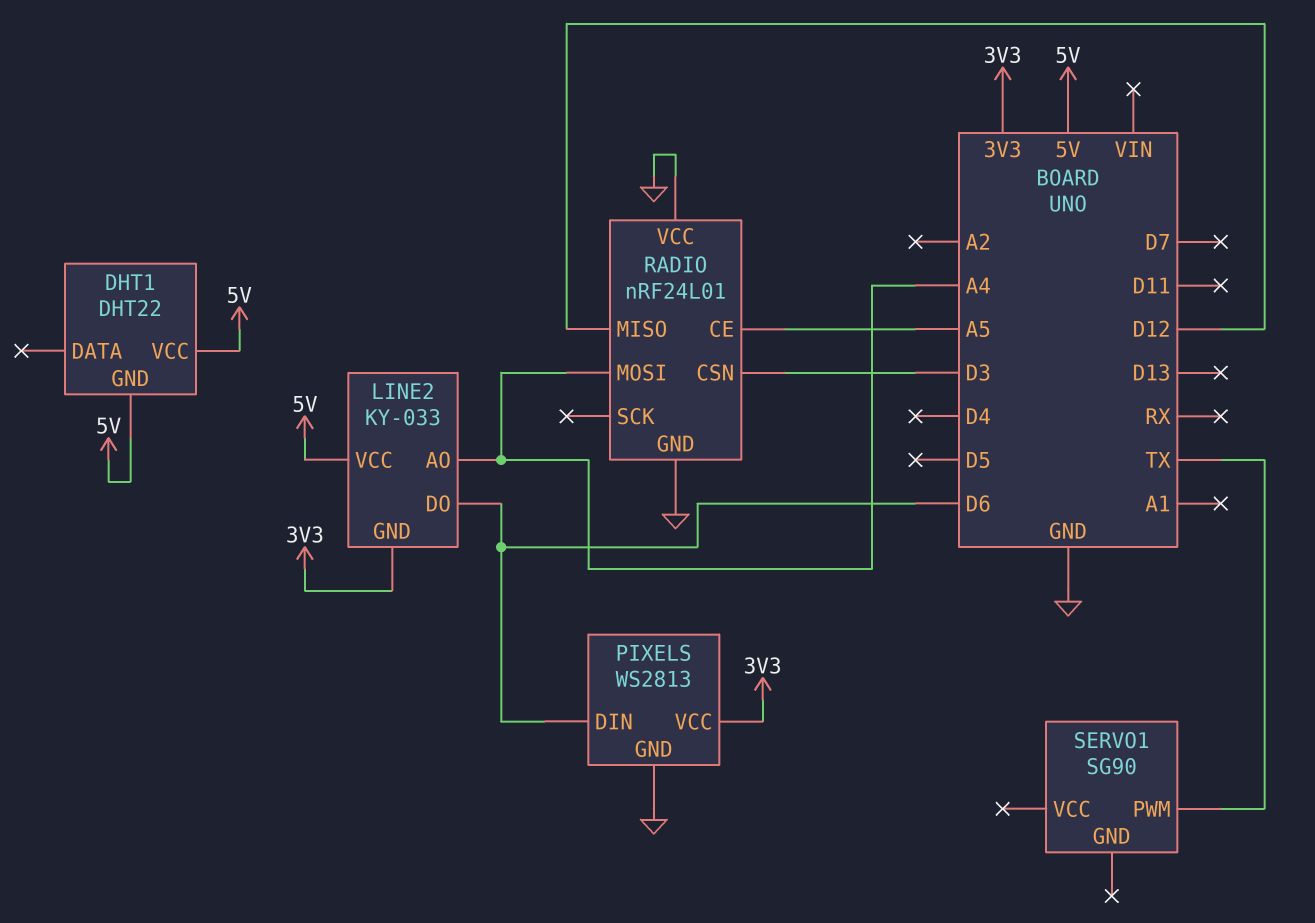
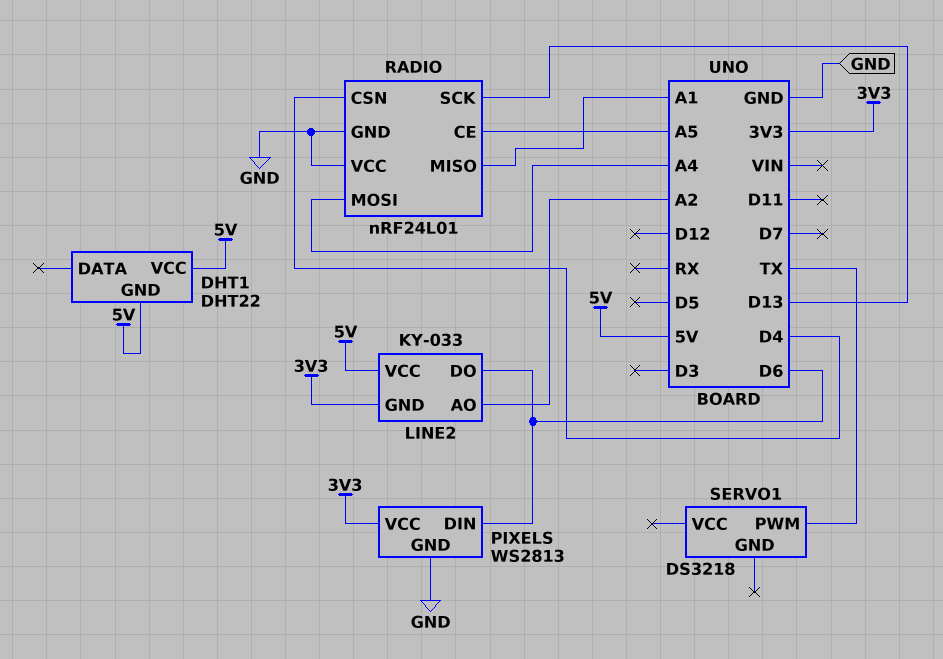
LINE2 pin AO: A4 -> A2
RADIO pin CSN: D3 -> D4
RADIO pin MISO: D12 -> A1
RADIO pin SCK: none -> D13
SERVO1: SG90 -> DS3218

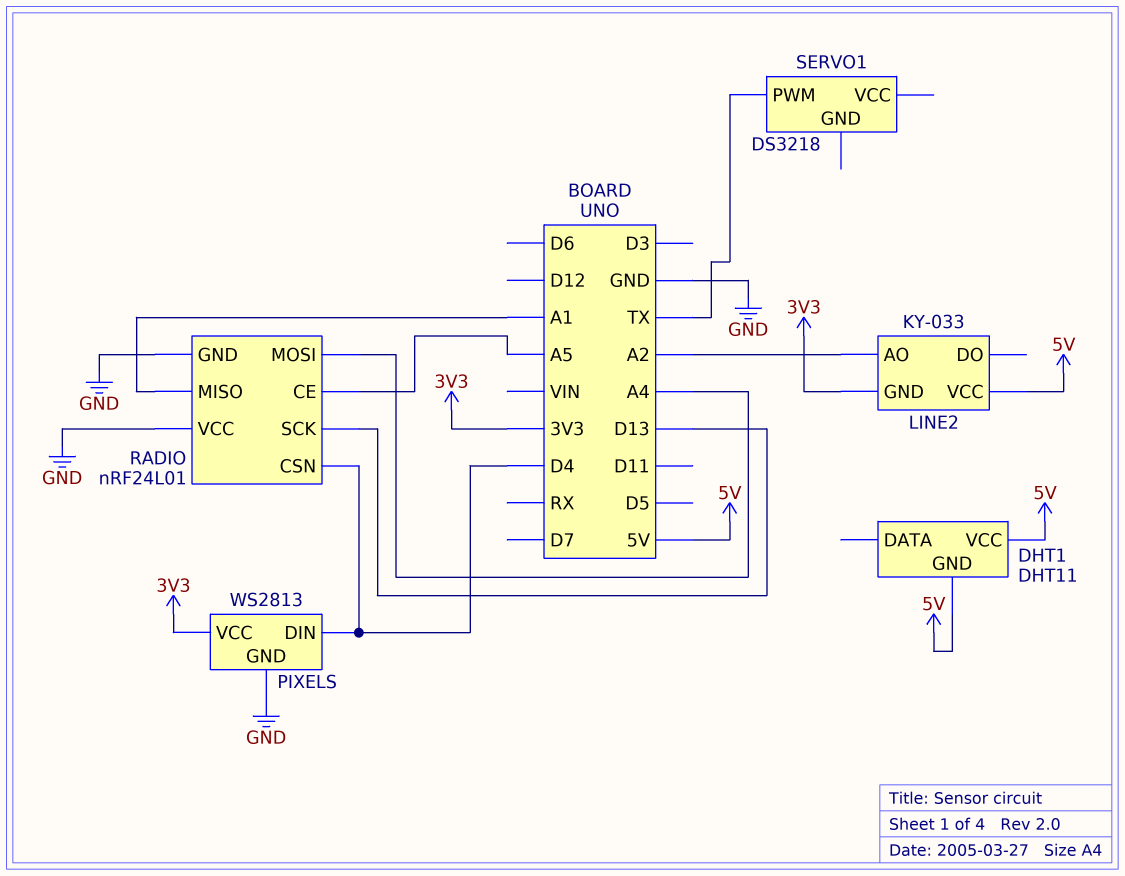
DHT1: DHT22 -> DHT11
LINE2 pin DO: D6 -> none
PIXELS pin DIN: D6 -> D4

